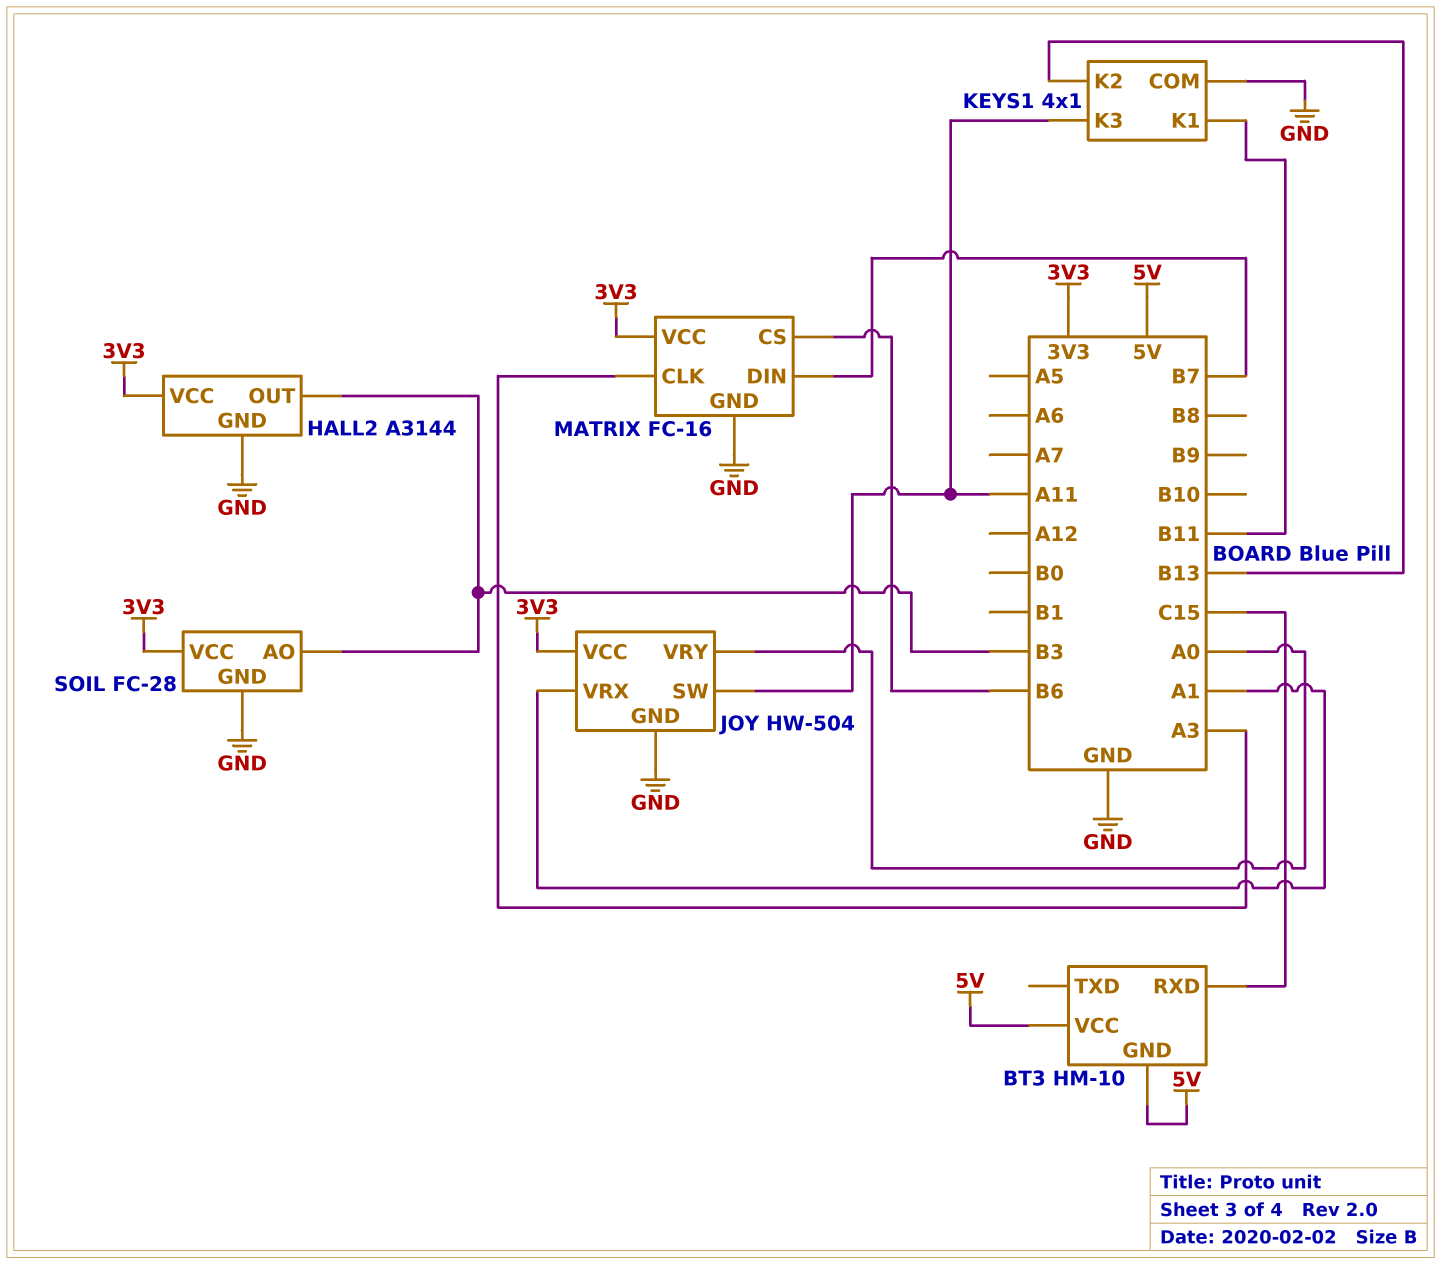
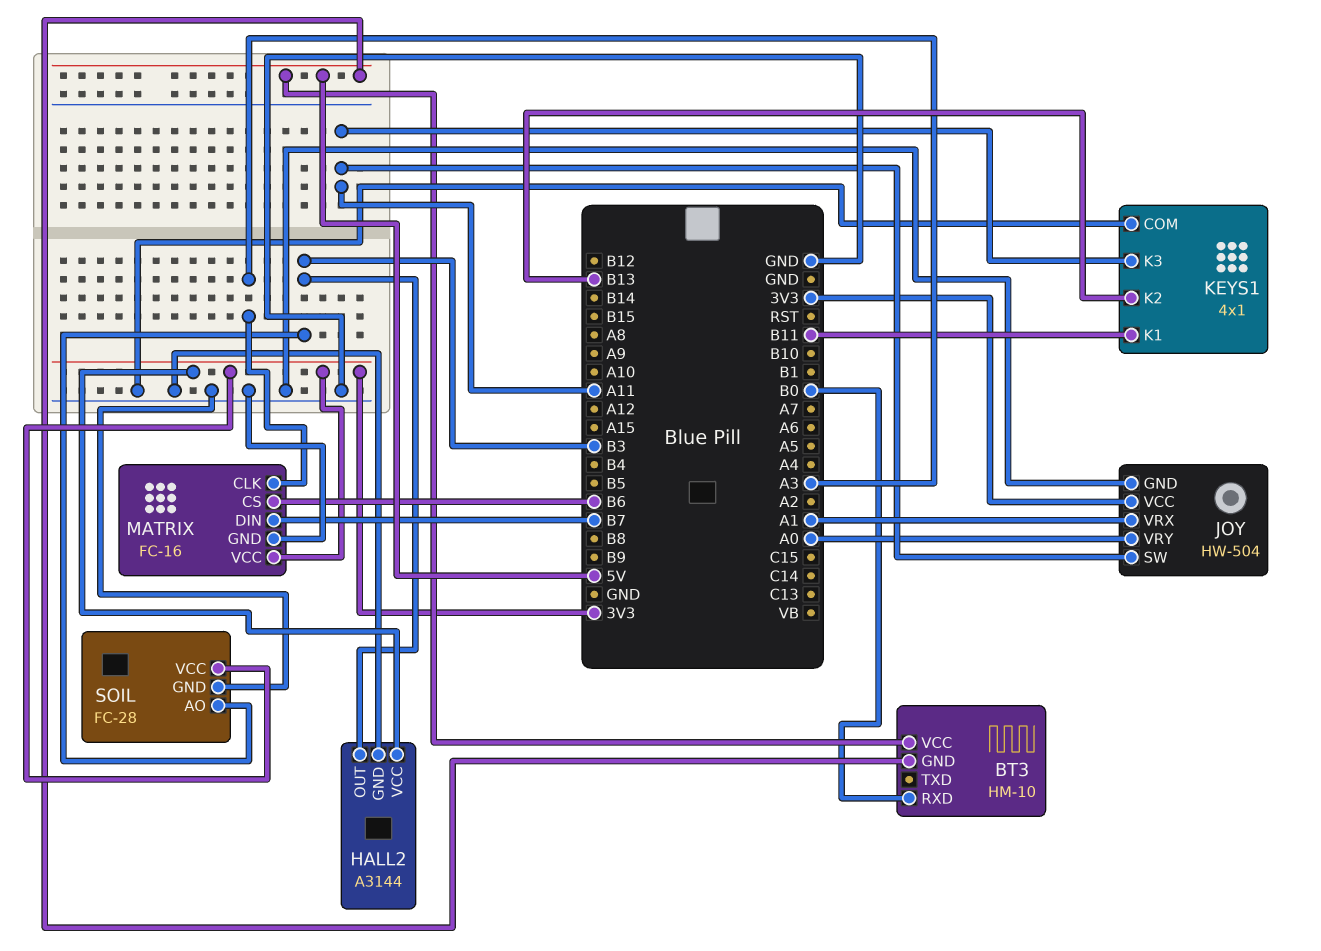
BT3 pin RXD: C15 -> B0

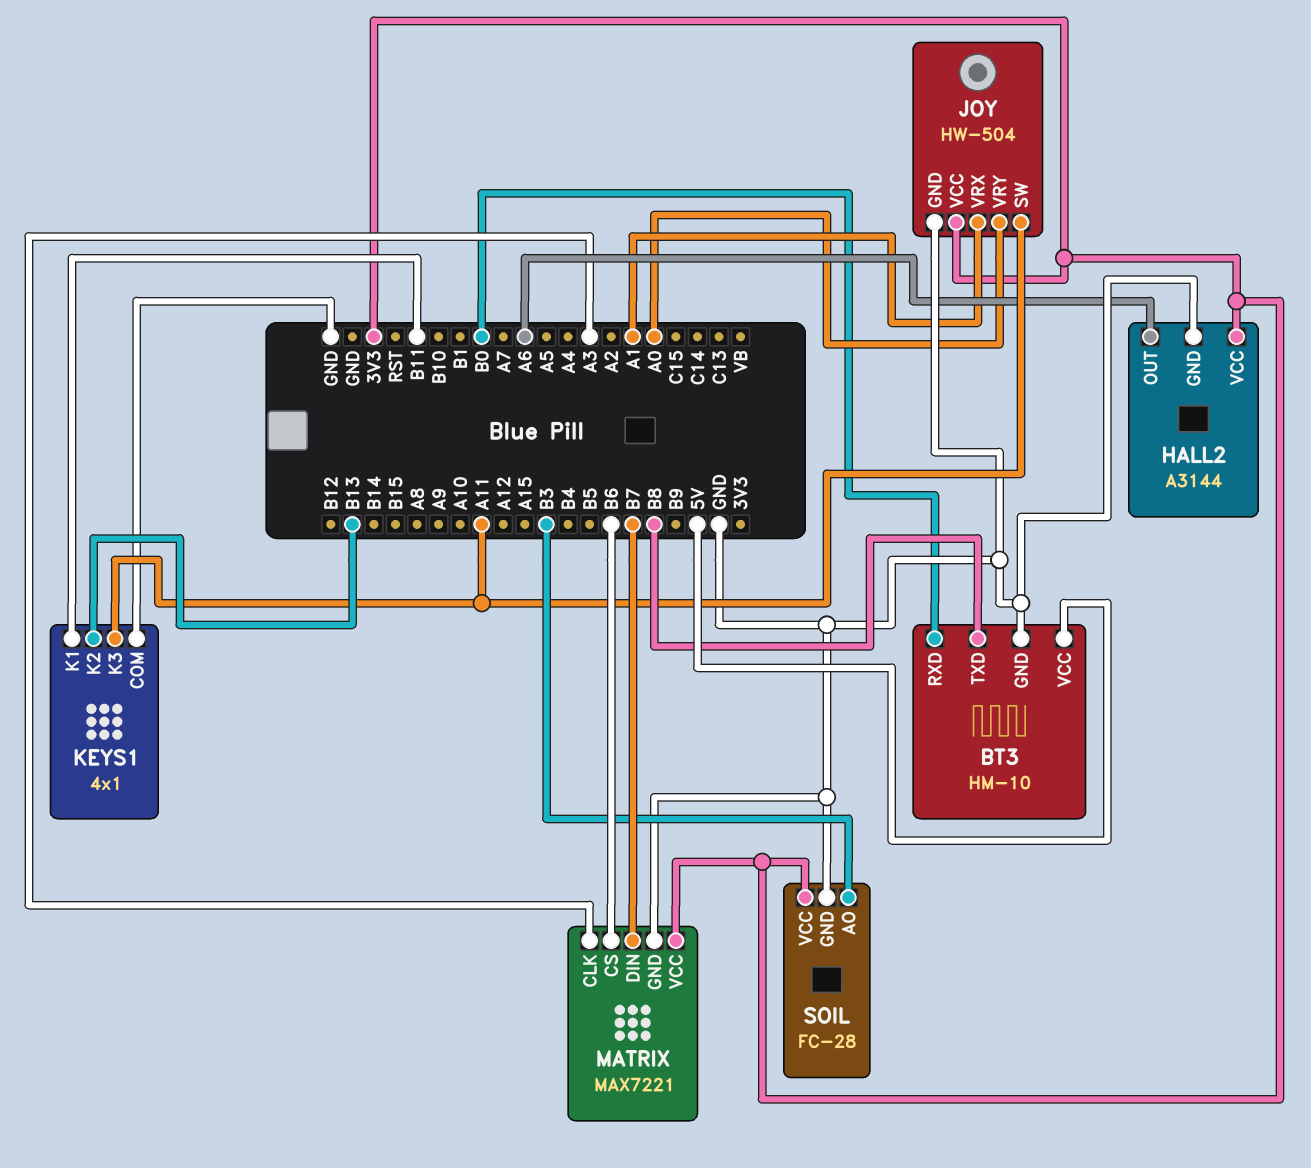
BT3 pin GND: 5V -> GND
BT3 pin TXD: none -> B8
HALL2 pin OUT: B3 -> A6
MATRIX: FC-16 -> MAX7221

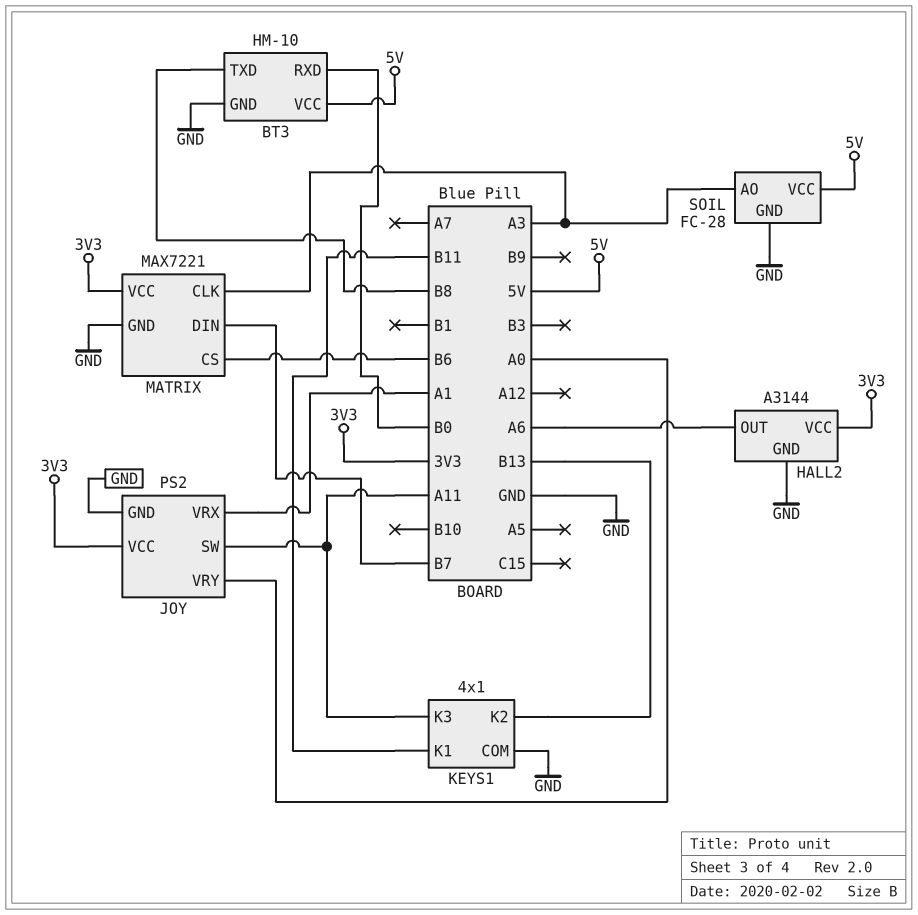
JOY: HW-504 -> PS2
SOIL pin AO: B3 -> A3
SOIL pin VCC: 3V3 -> 5V

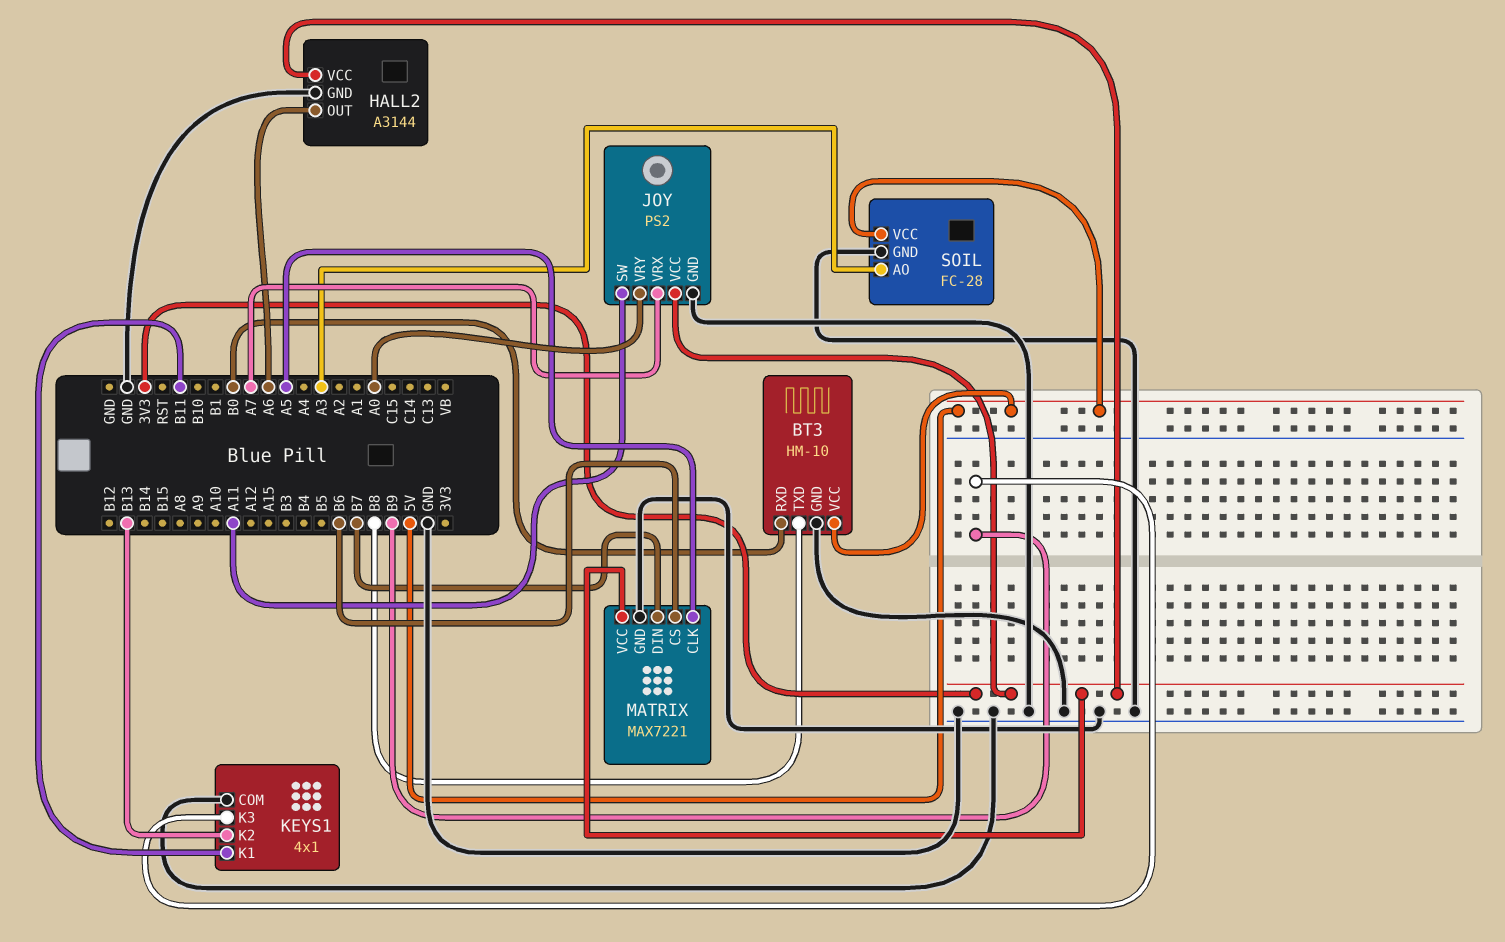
JOY pin VRX: A1 -> A7
KEYS1 pin K3: A11 -> B9
MATRIX pin CLK: A3 -> A5

